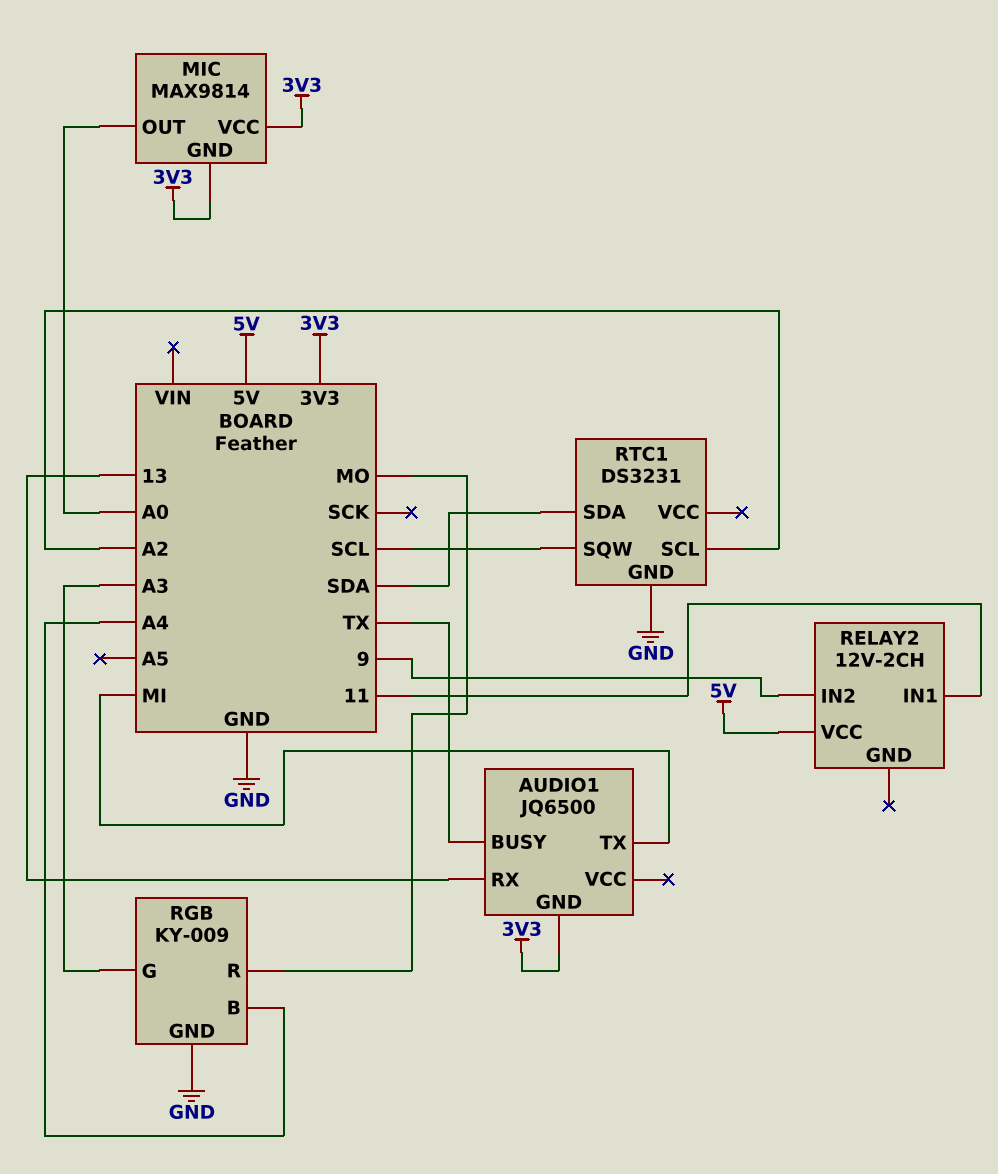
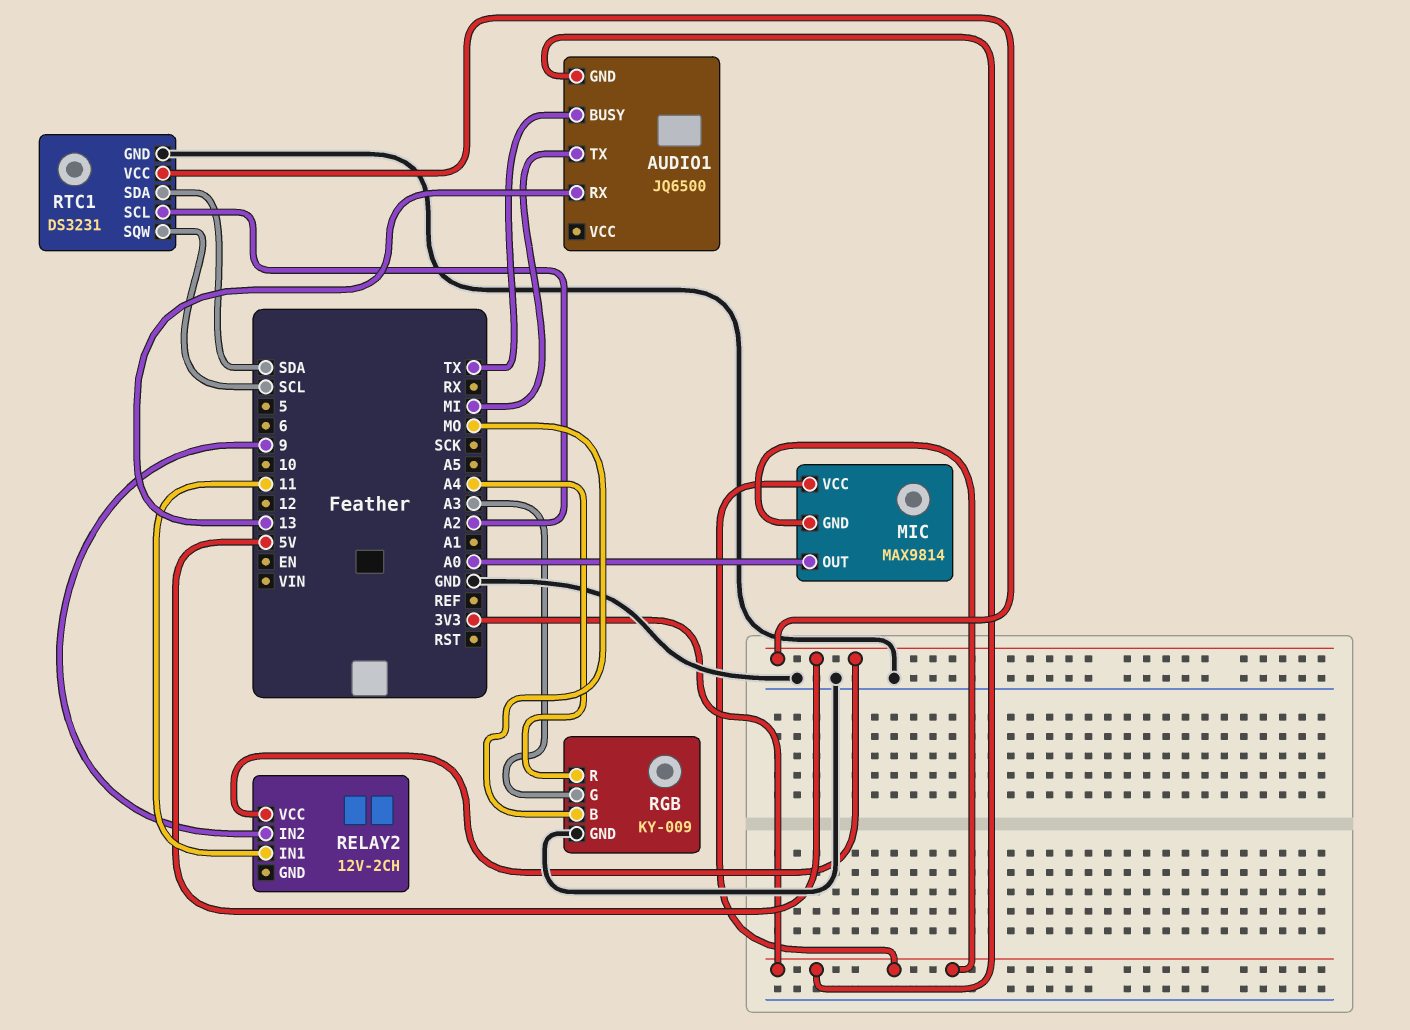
RGB pin B: A4 -> MO
RGB pin R: MO -> A4
RTC1 pin VCC: none -> 5V

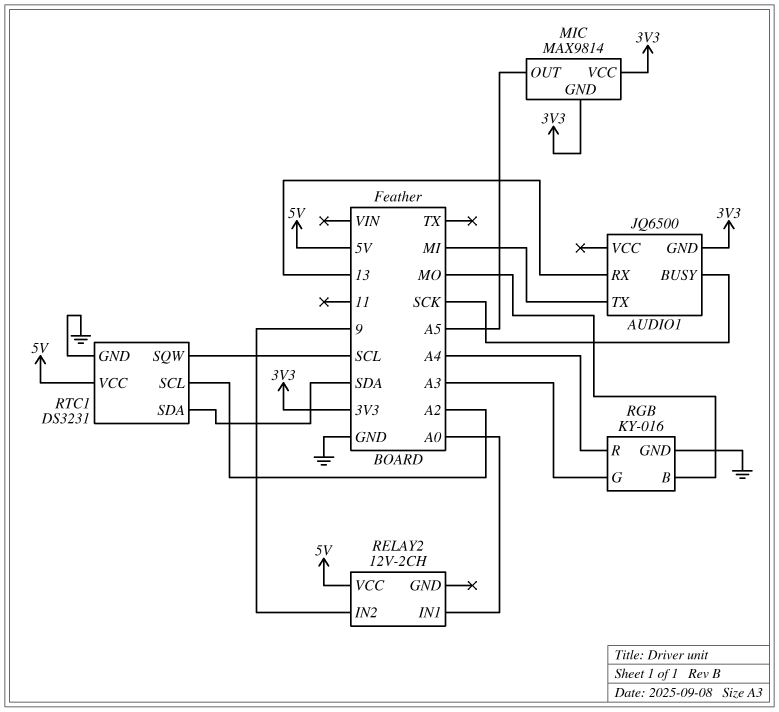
AUDIO1 pin BUSY: TX -> SCK
MIC pin OUT: A0 -> A5
RELAY2 pin IN1: 11 -> A0
RGB: KY-009 -> KY-016

